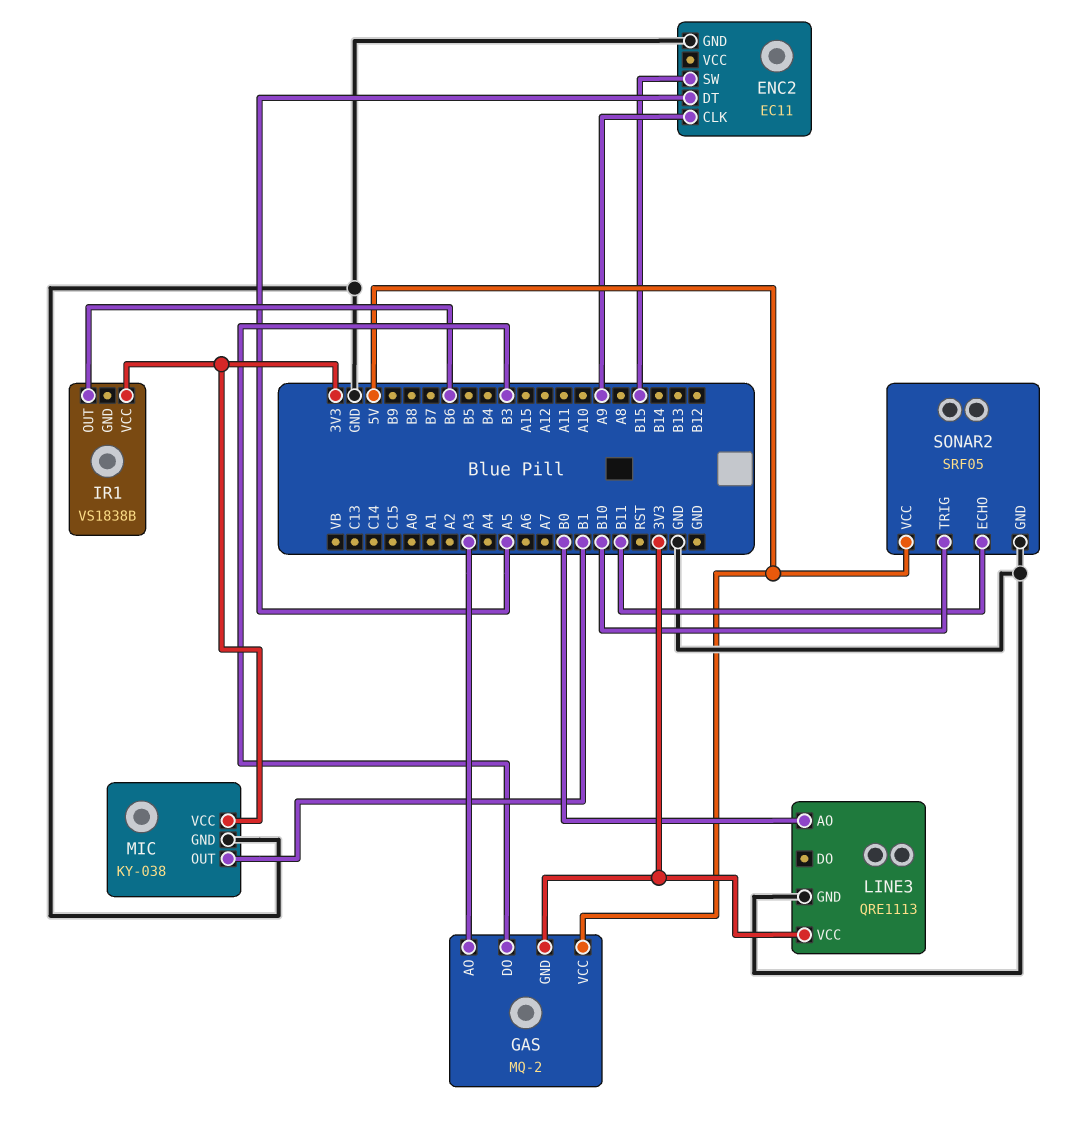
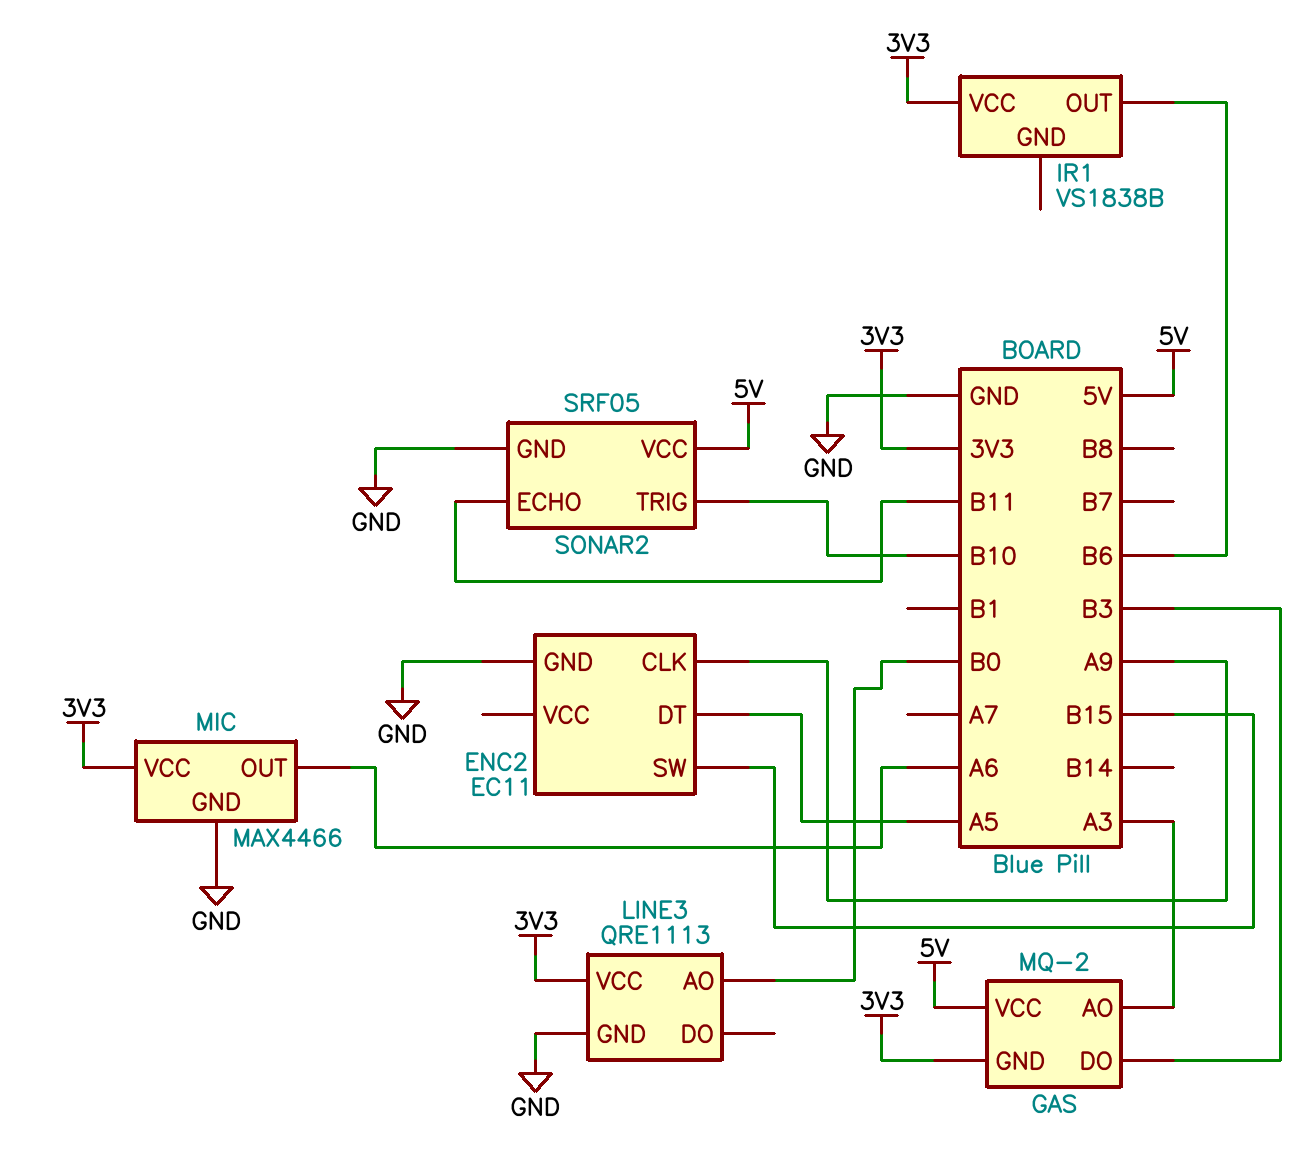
MIC: KY-038 -> MAX4466
MIC pin OUT: B1 -> A6

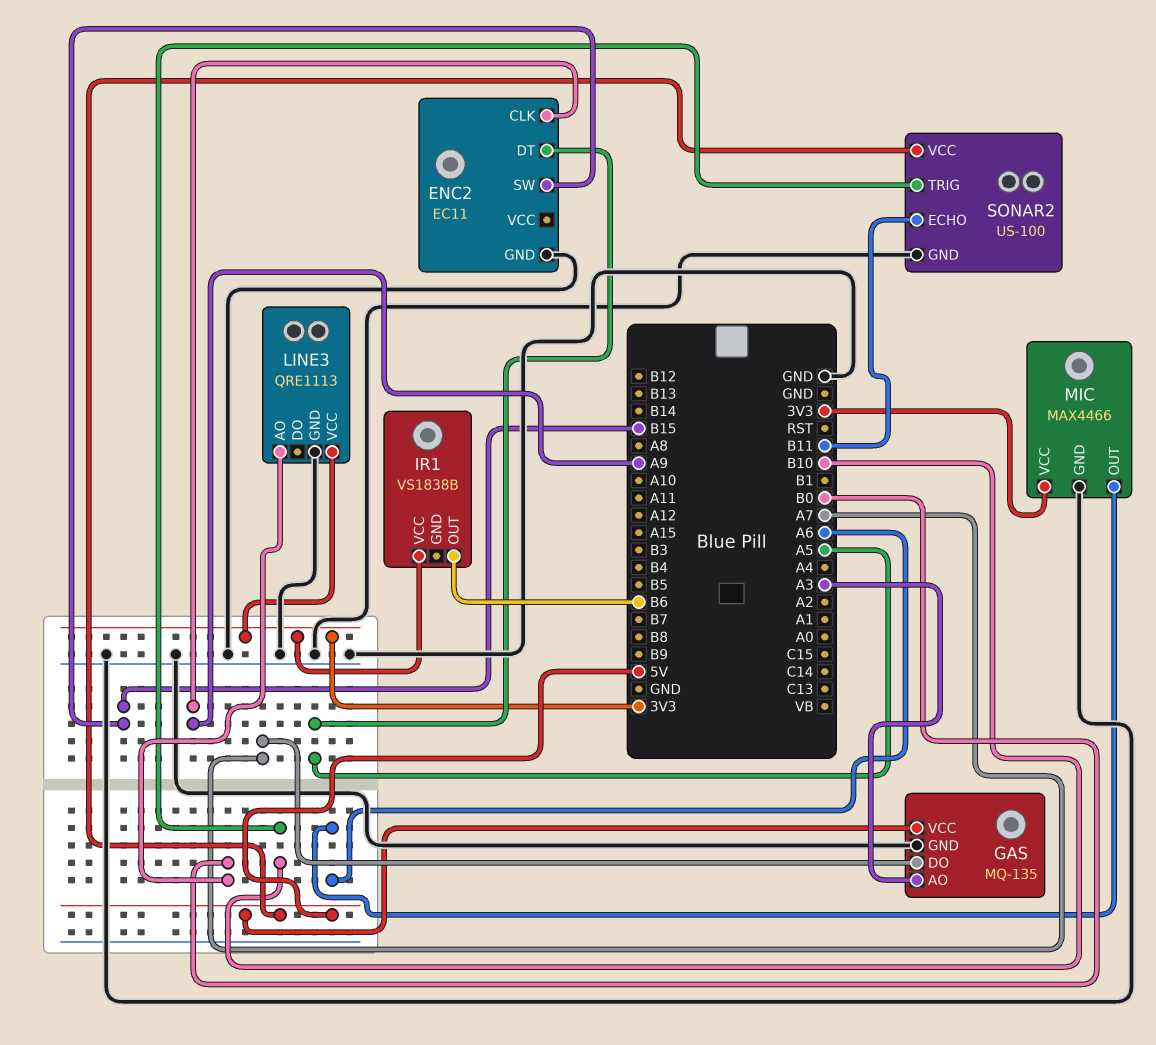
GAS: MQ-2 -> MQ-135
GAS pin DO: B3 -> A7
GAS pin GND: 3V3 -> GND
SONAR2: SRF05 -> US-100

